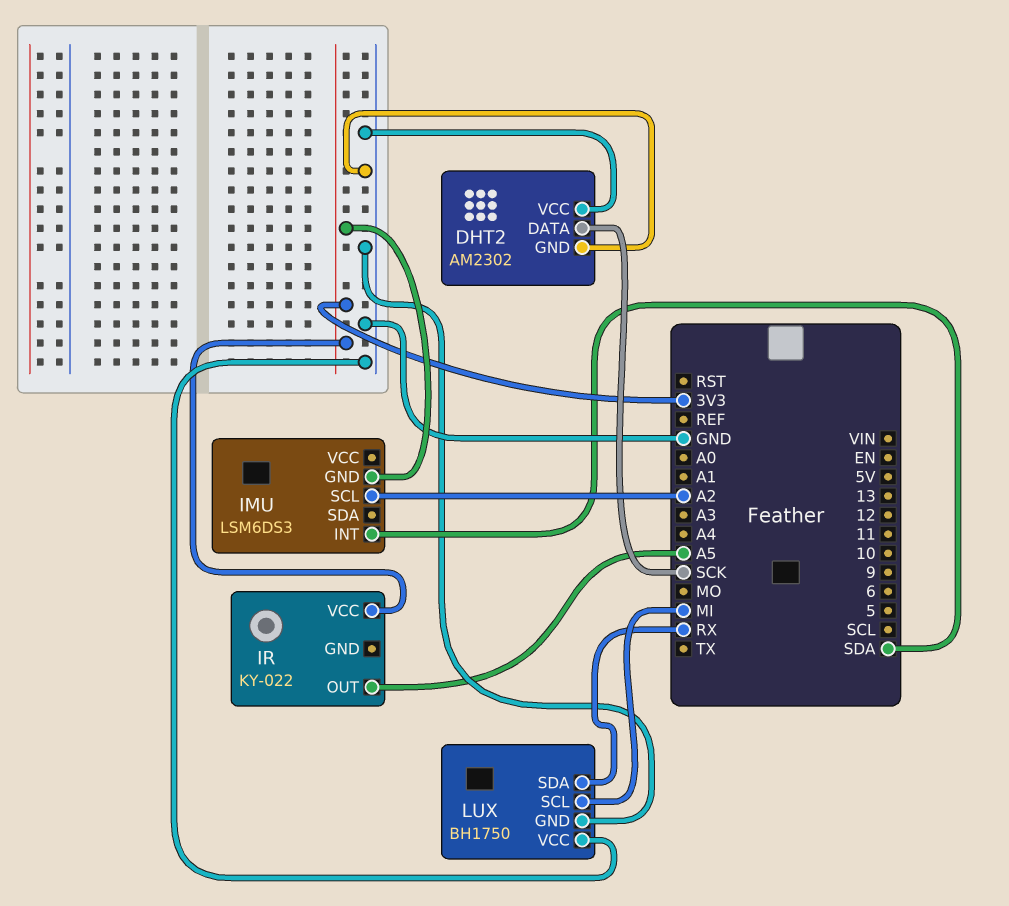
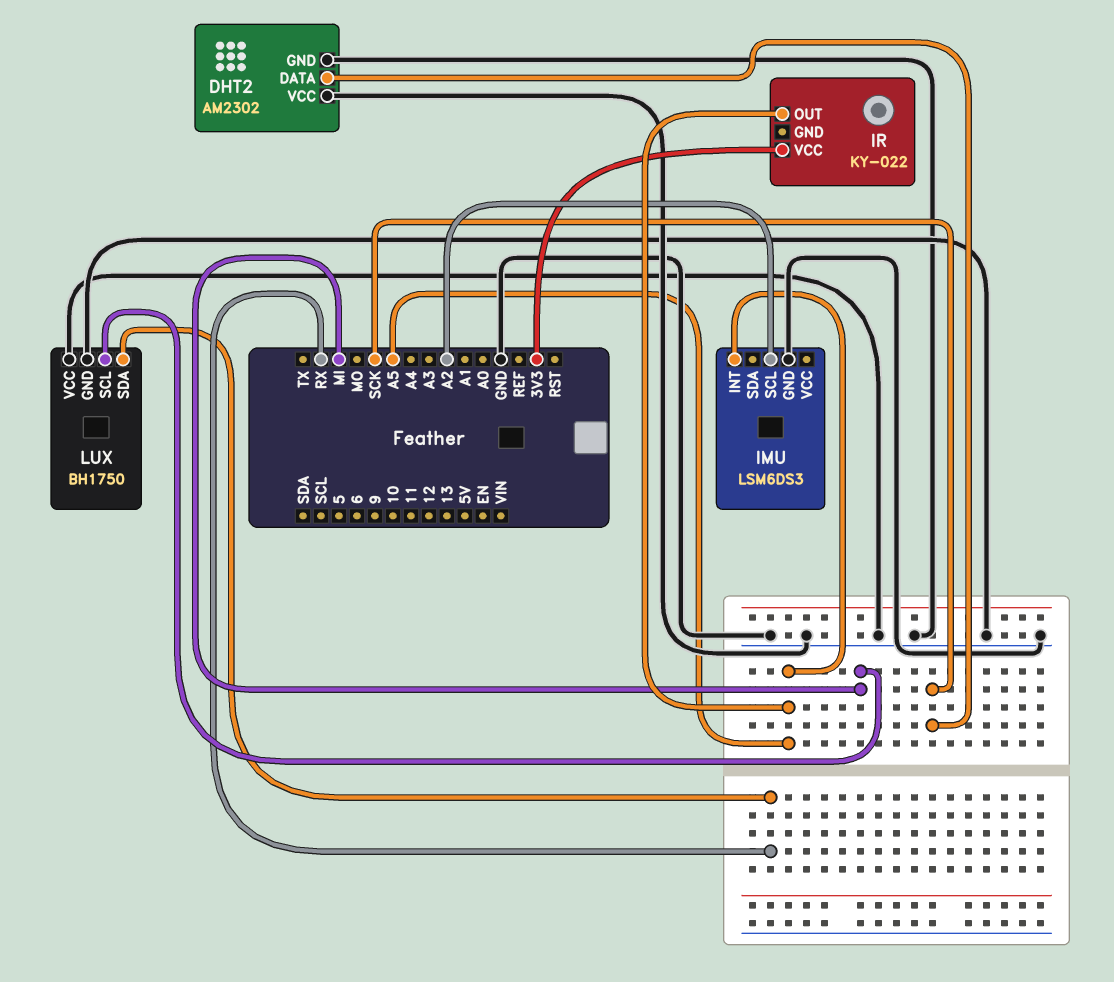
IMU pin GND: 3V3 -> GND
IMU pin INT: SDA -> A5

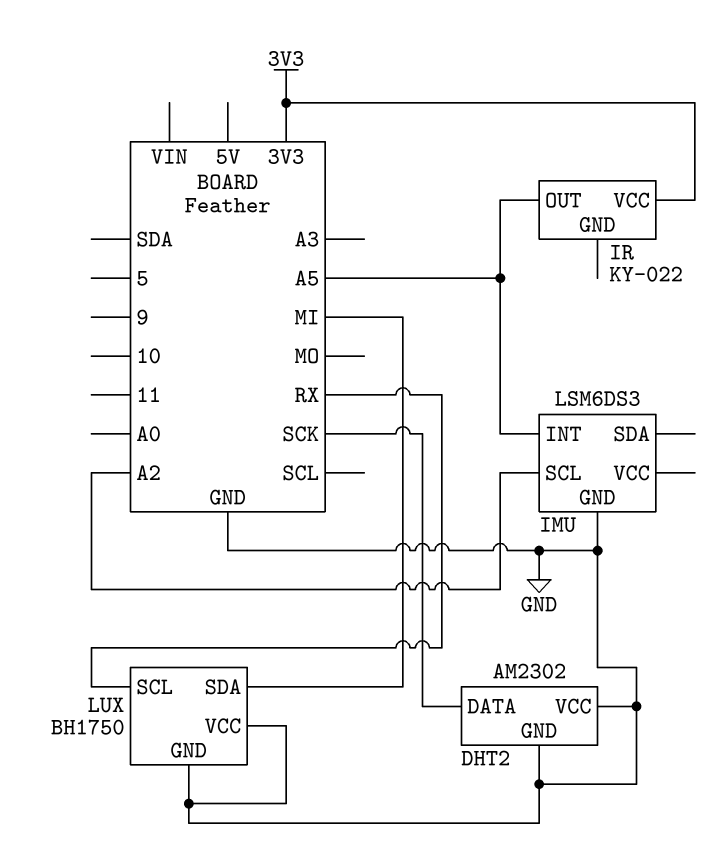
LUX pin SCL: MI -> RX
LUX pin SDA: RX -> MI

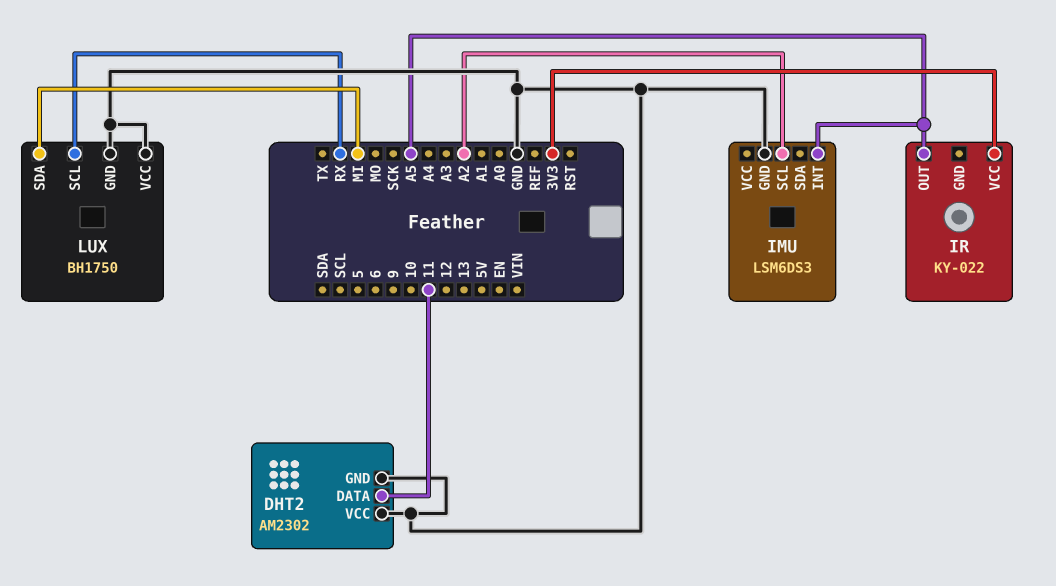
DHT2 pin DATA: SCK -> 11

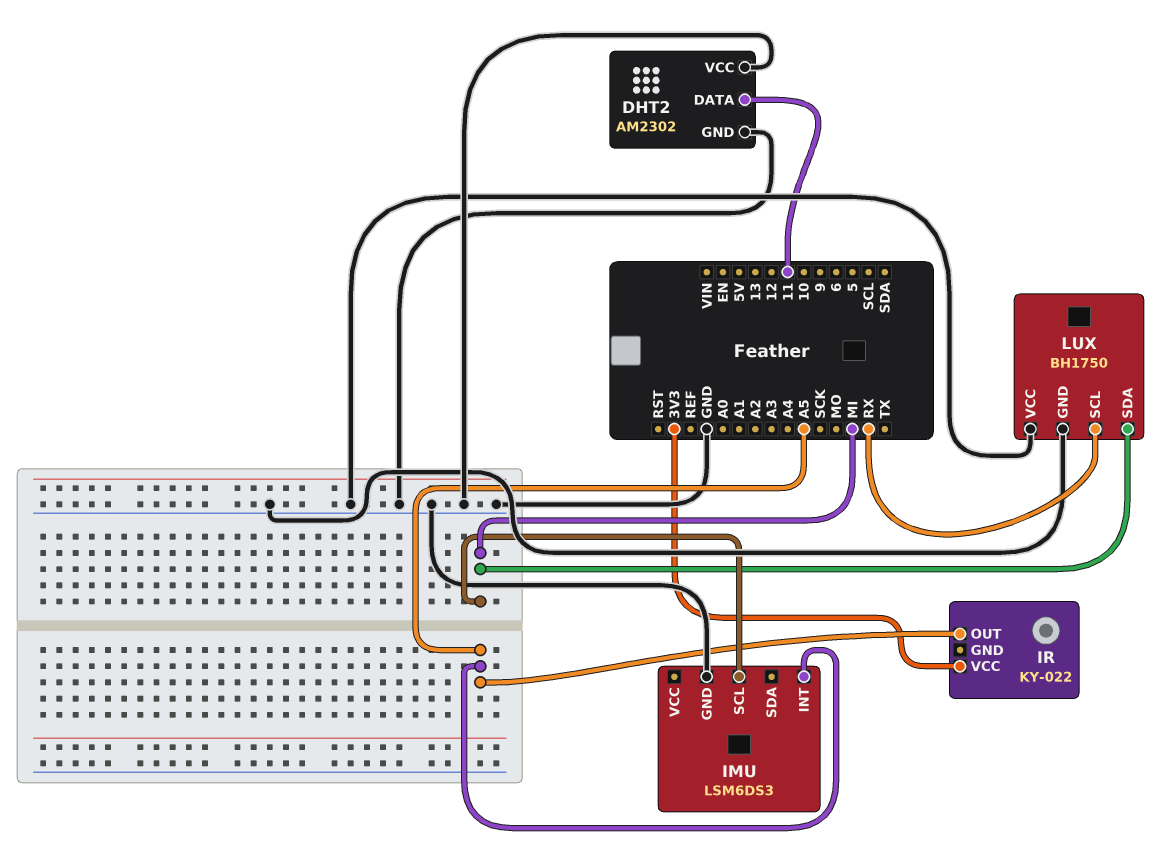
IMU pin SCL: A2 -> MI

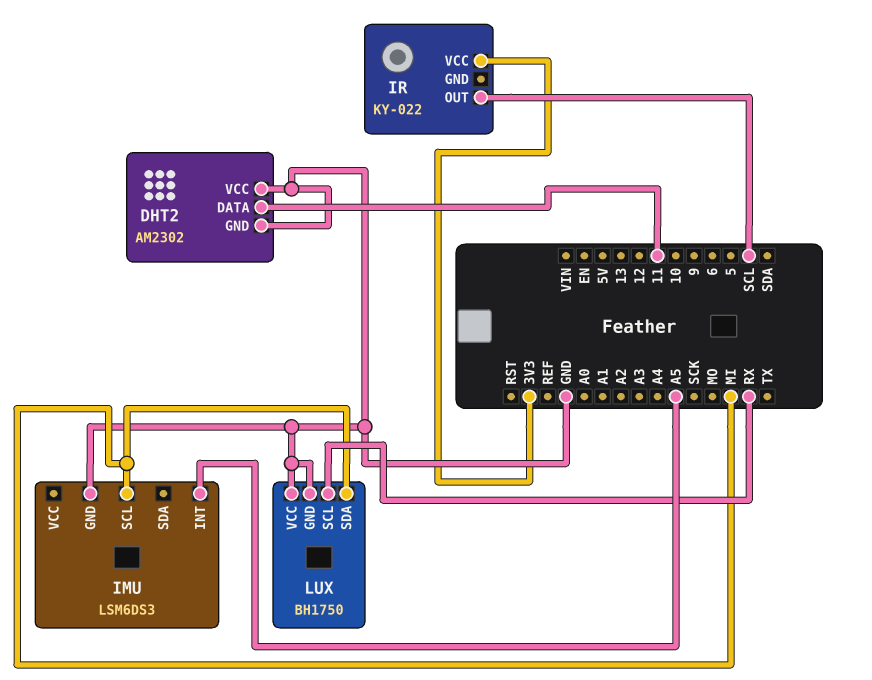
IR pin OUT: A5 -> SCL

